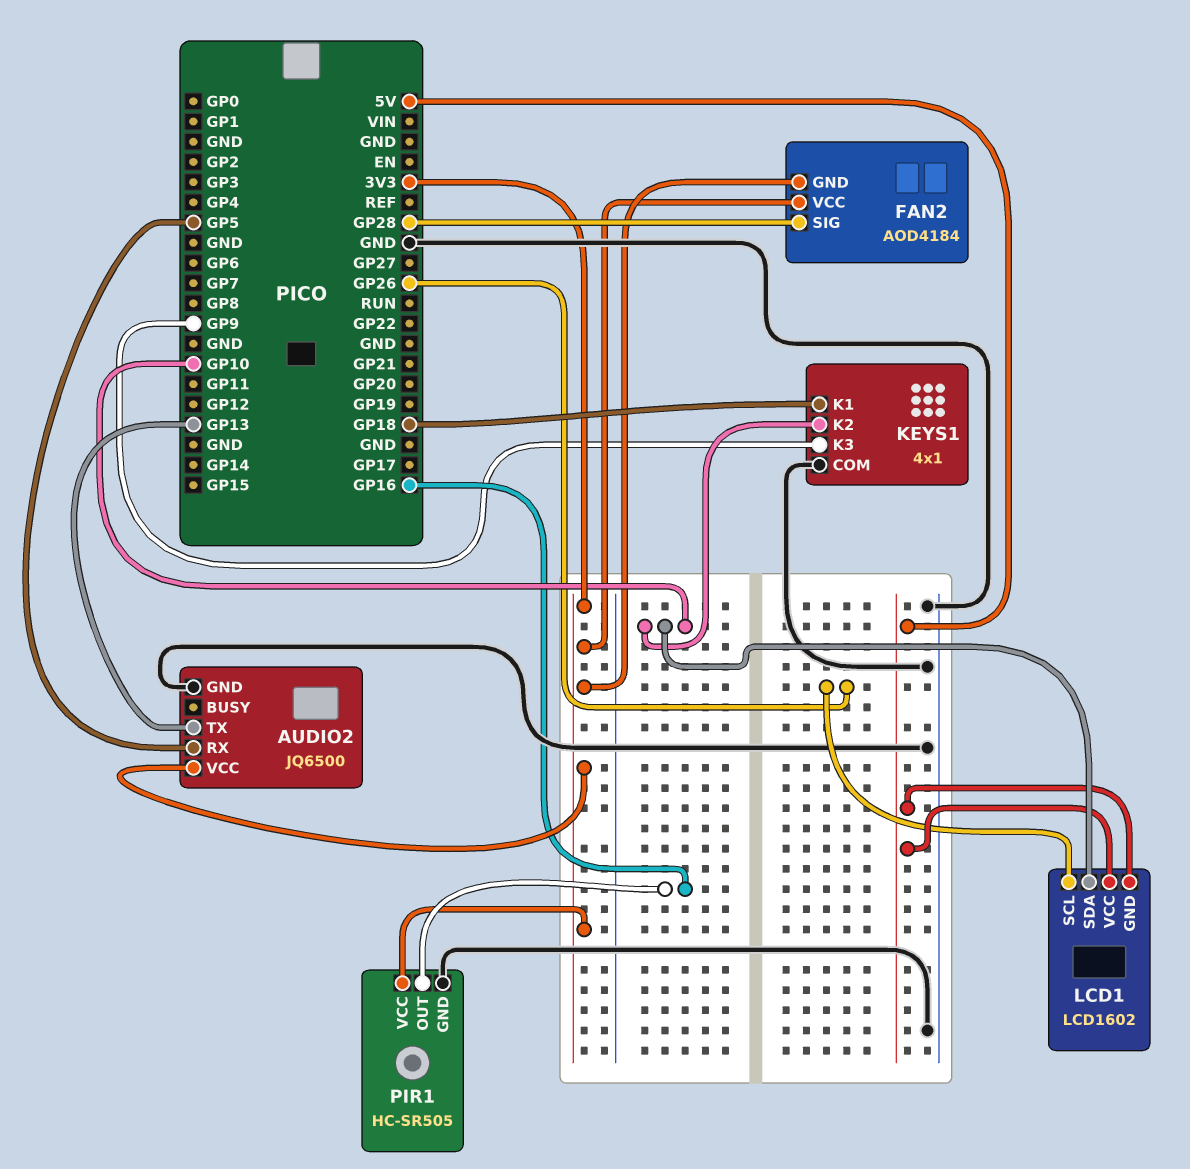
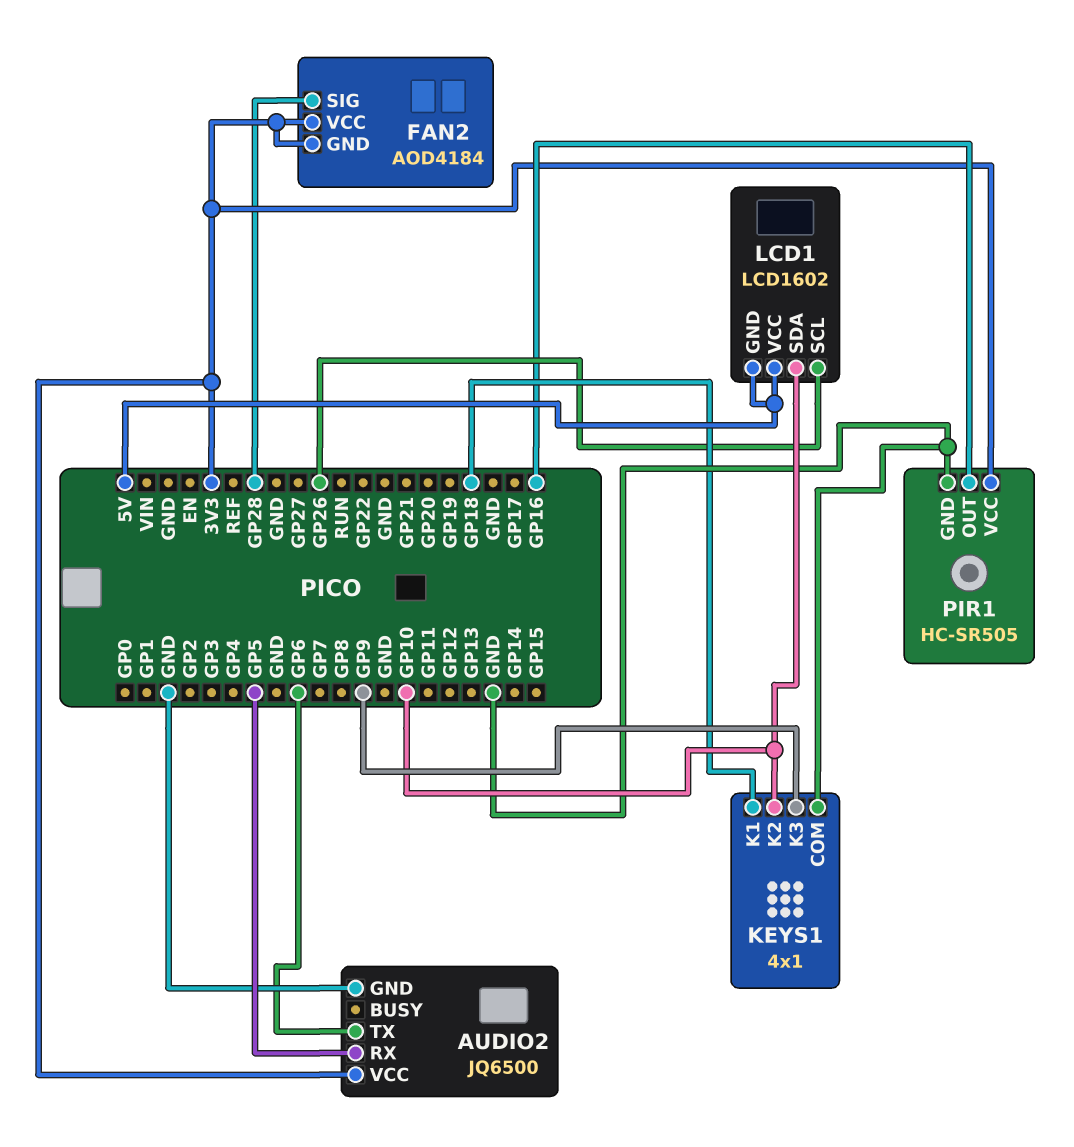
AUDIO2 pin TX: GP13 -> GP6

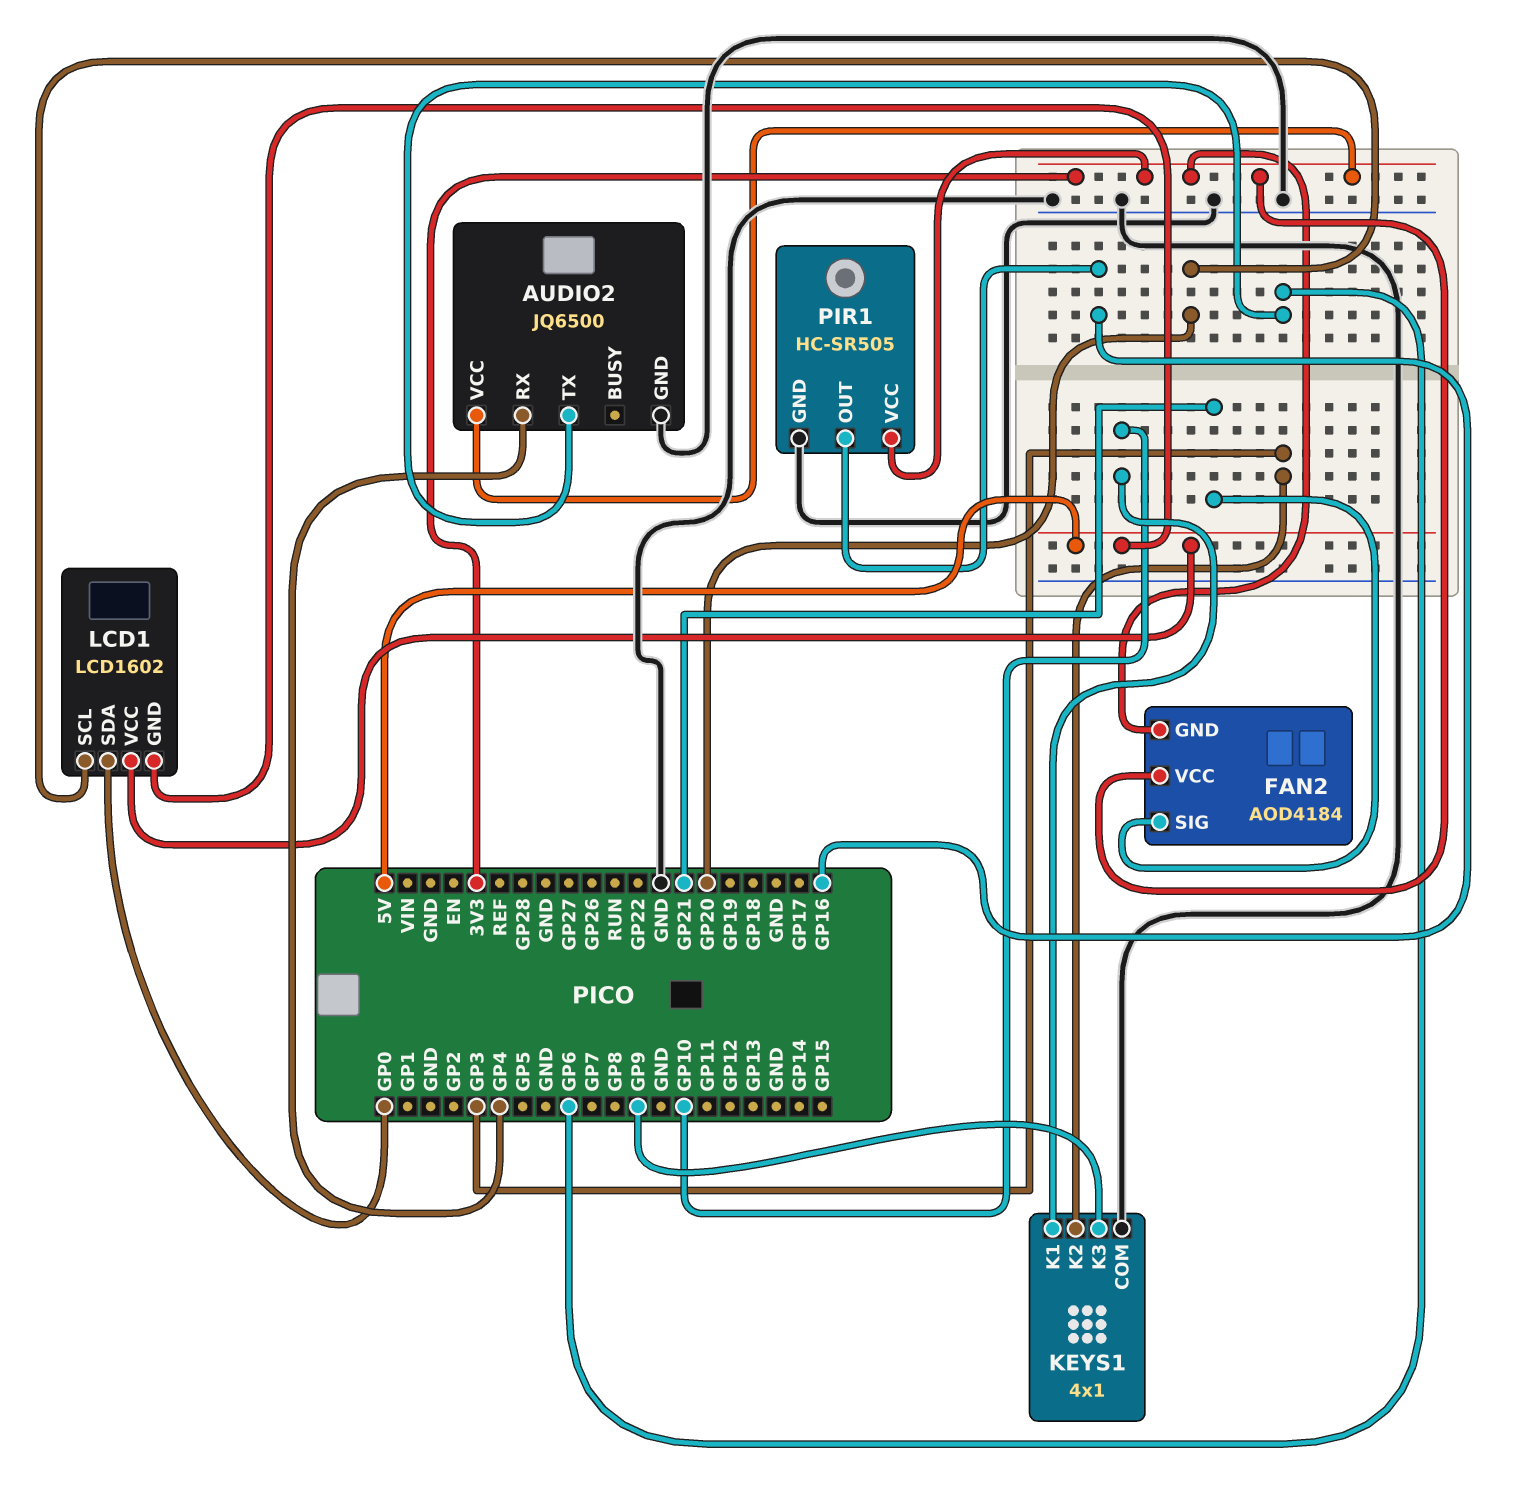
AUDIO2 pin RX: GP5 -> GP4
FAN2 pin SIG: GP28 -> GP21
KEYS1 pin K1: GP18 -> GP10
KEYS1 pin K2: GP10 -> GP3
LCD1 pin SCL: GP26 -> GP20
LCD1 pin SDA: GP10 -> GP0

